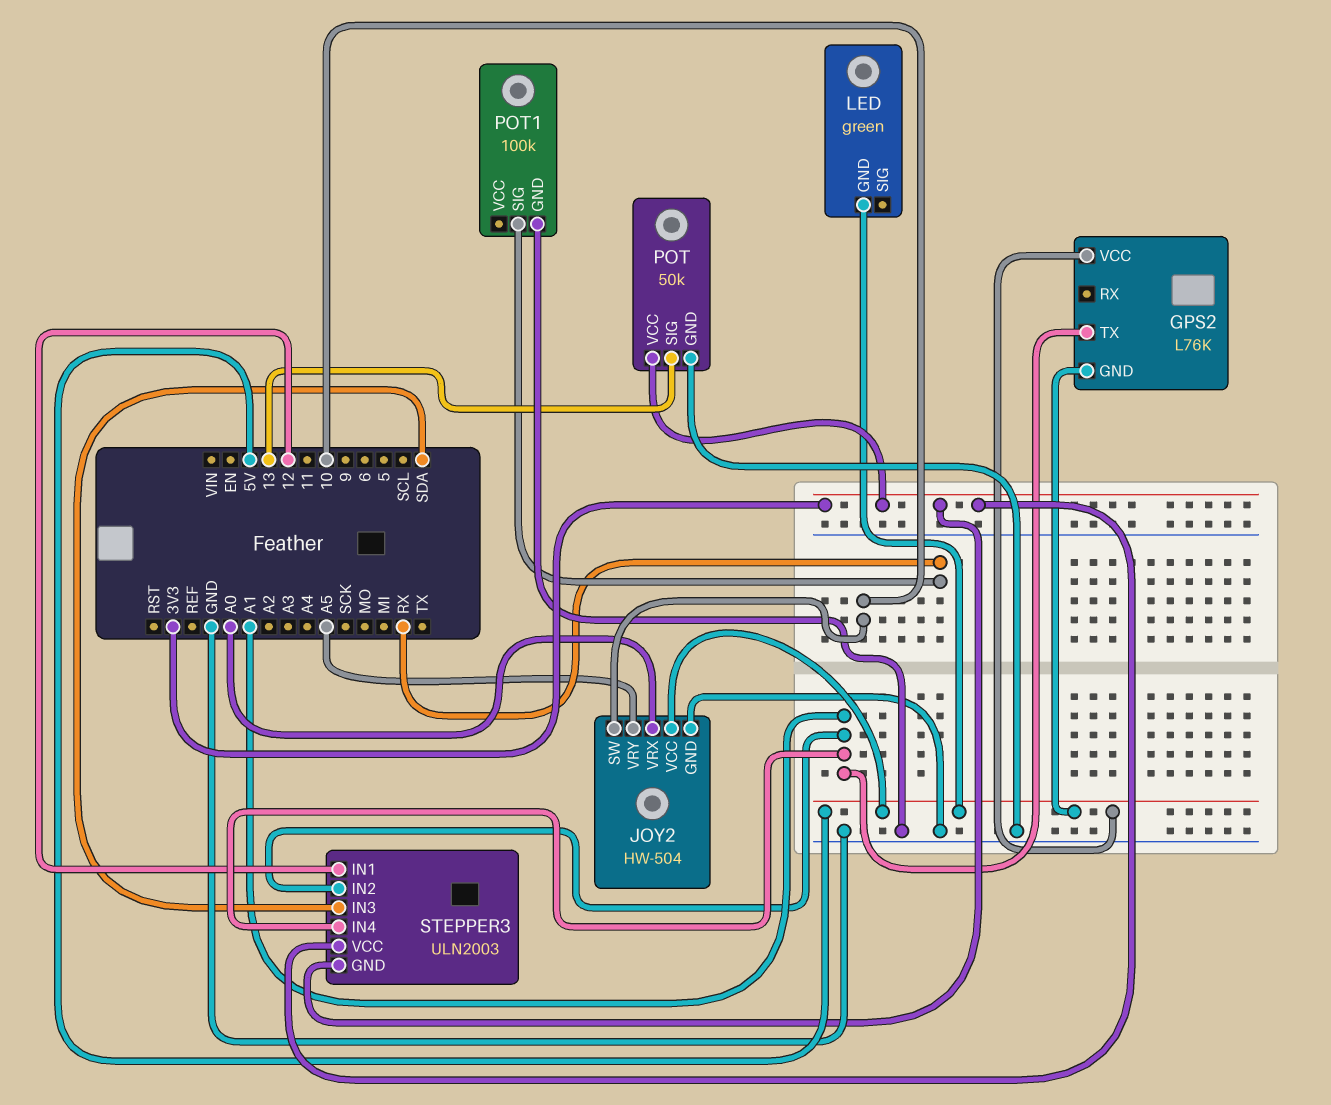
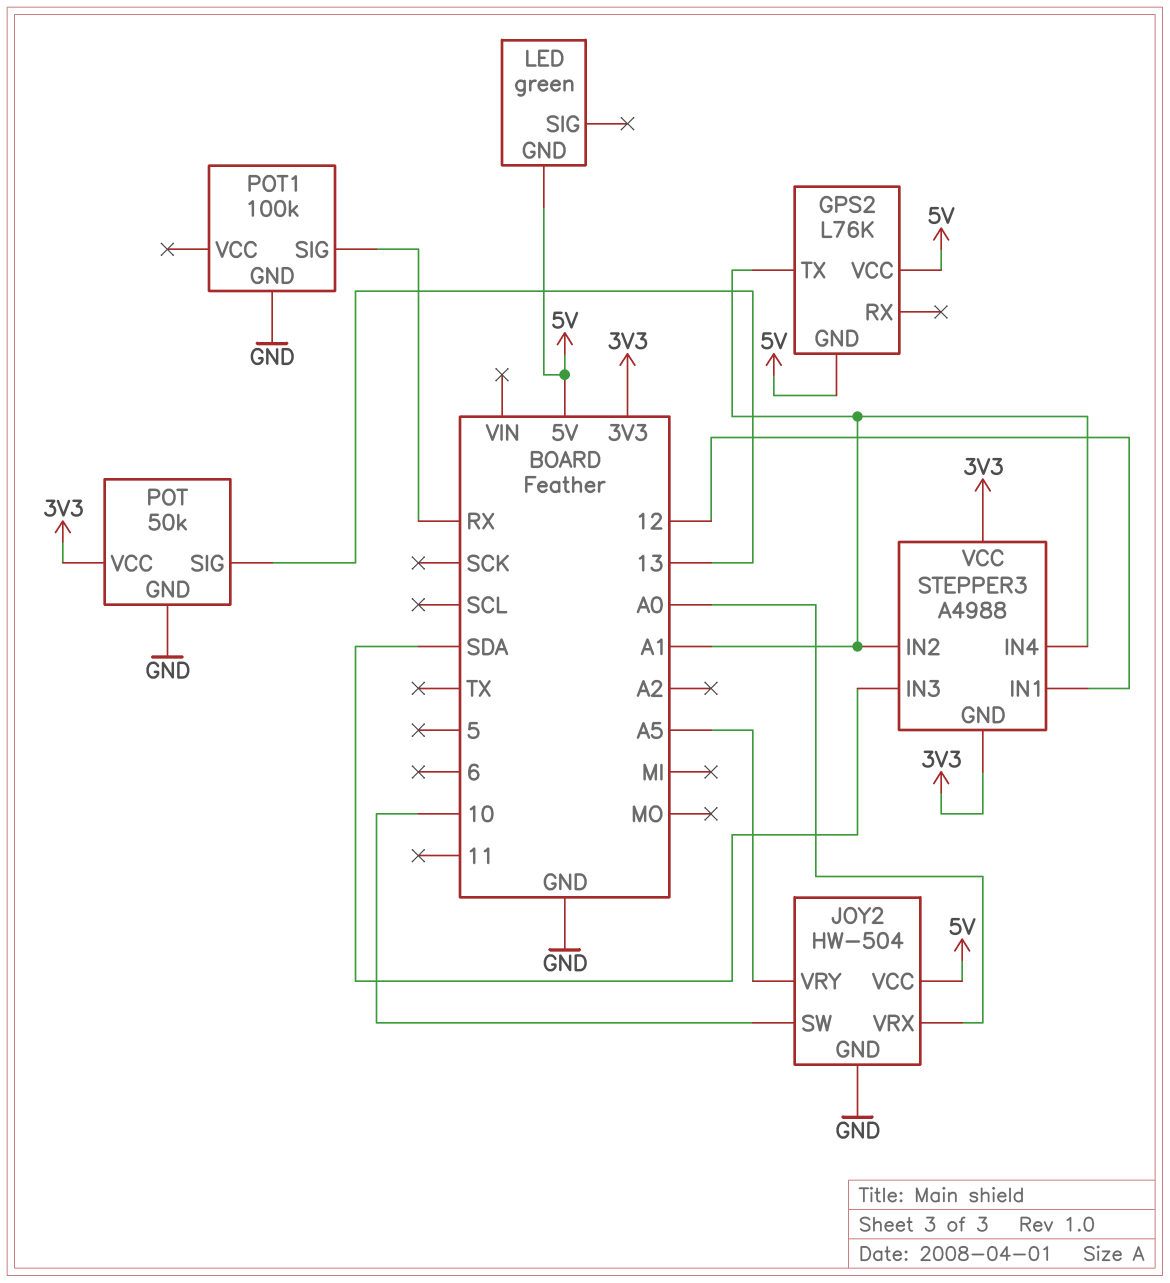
STEPPER3: ULN2003 -> A4988

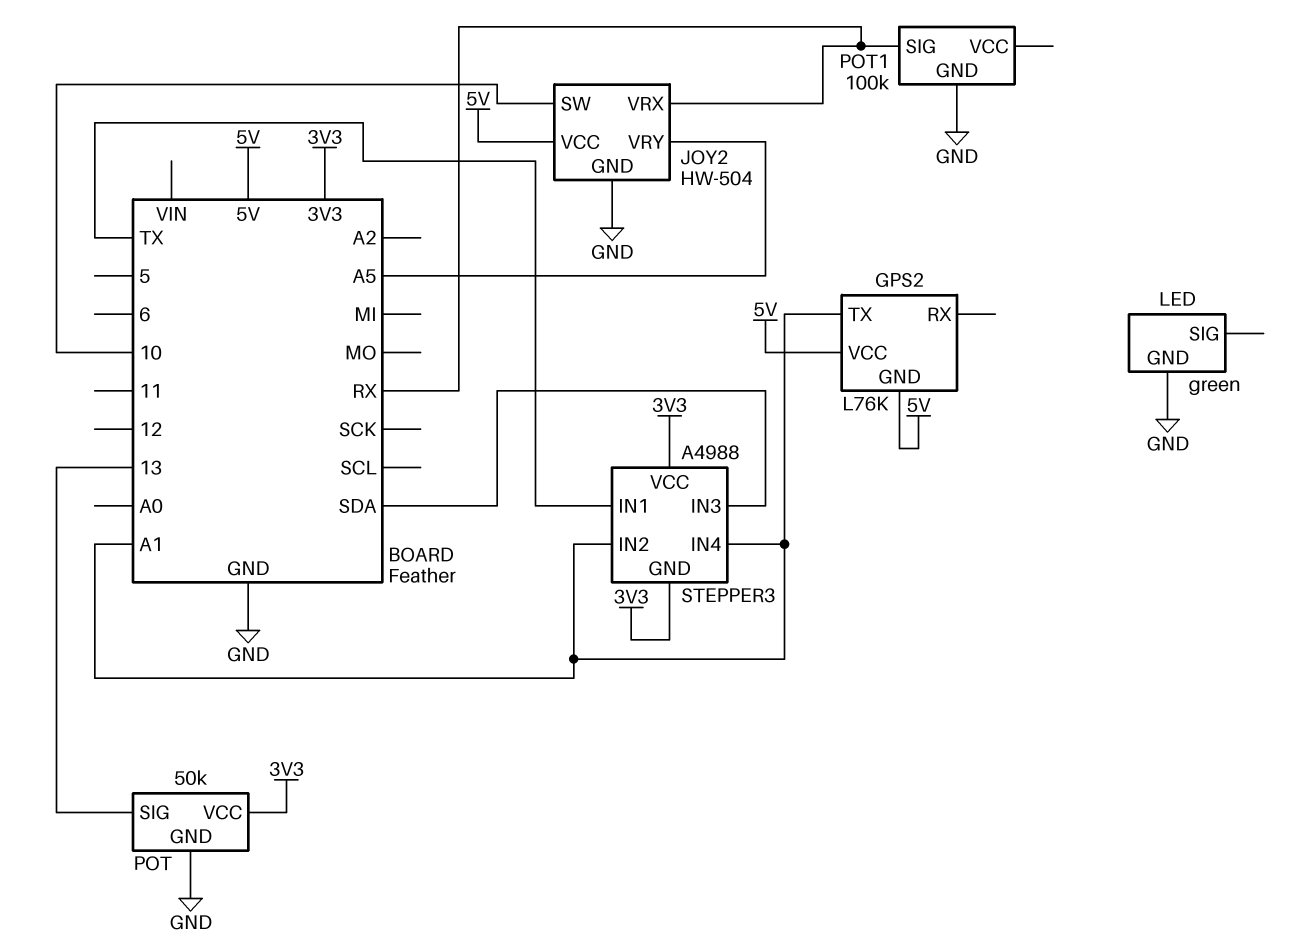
JOY2 pin VRX: A0 -> RX
LED pin GND: 5V -> GND
STEPPER3 pin IN1: 12 -> TX

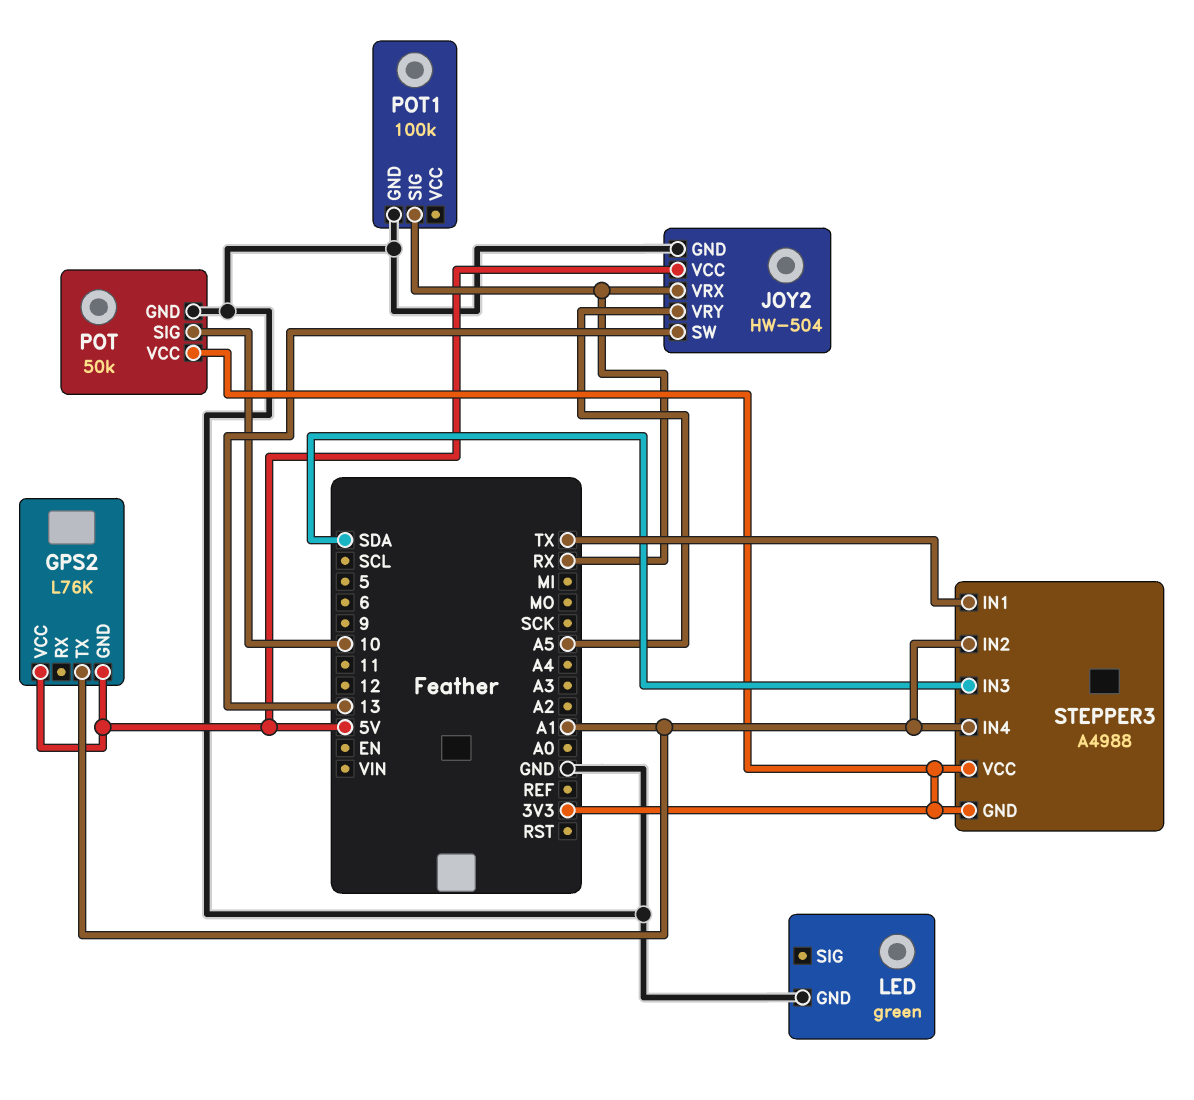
JOY2 pin SW: 10 -> 13
POT pin SIG: 13 -> 10

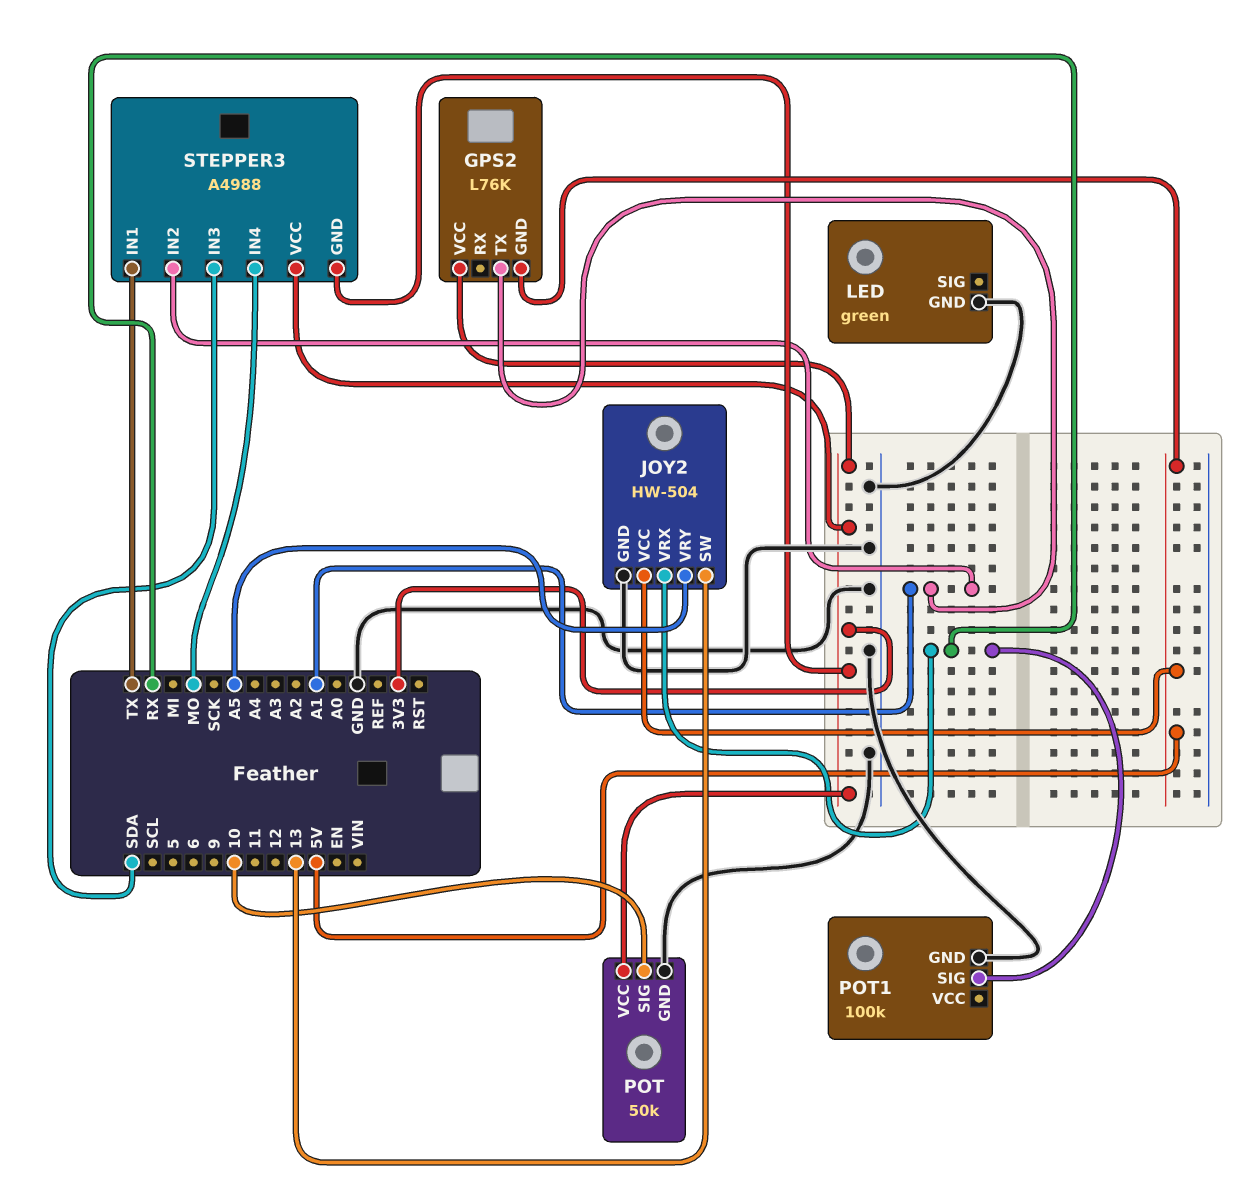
GPS2 pin VCC: 5V -> 3V3
STEPPER3 pin IN4: A1 -> MO

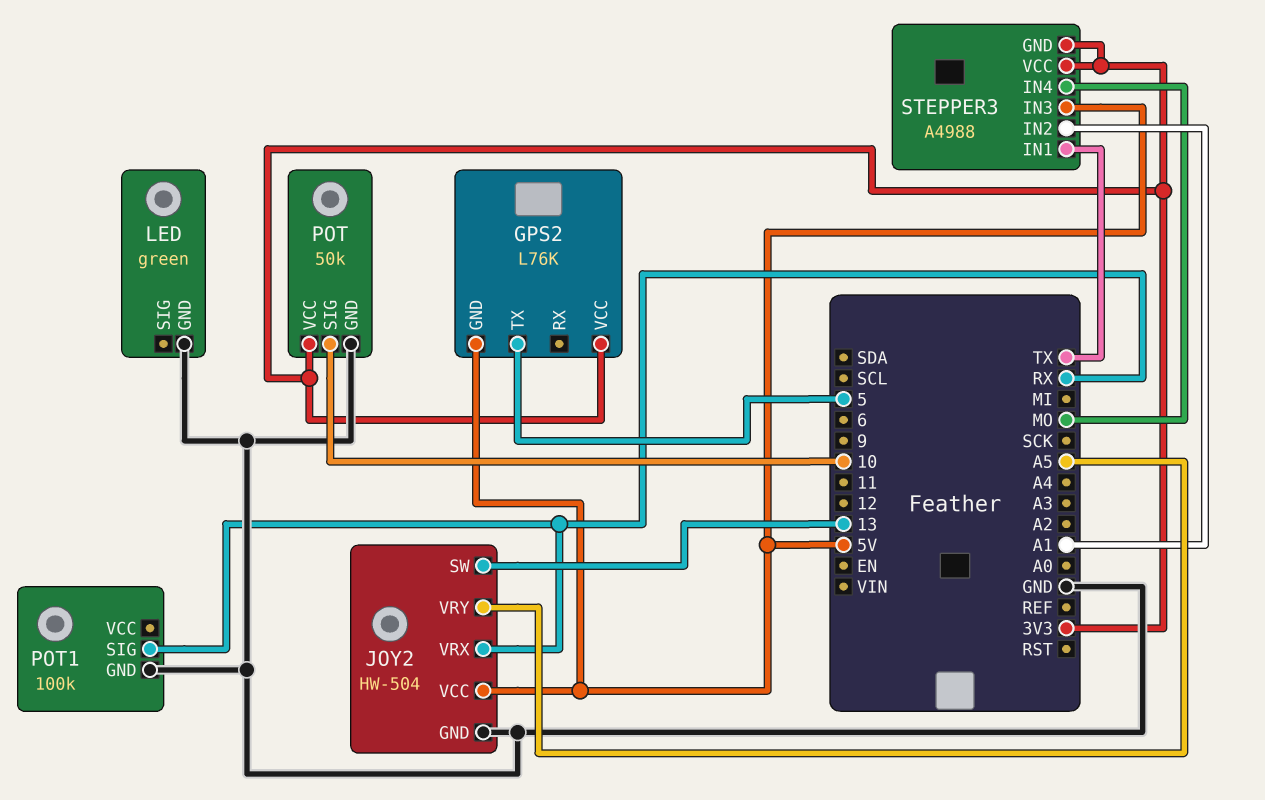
GPS2 pin TX: A1 -> 5
STEPPER3 pin IN3: SDA -> 5V

